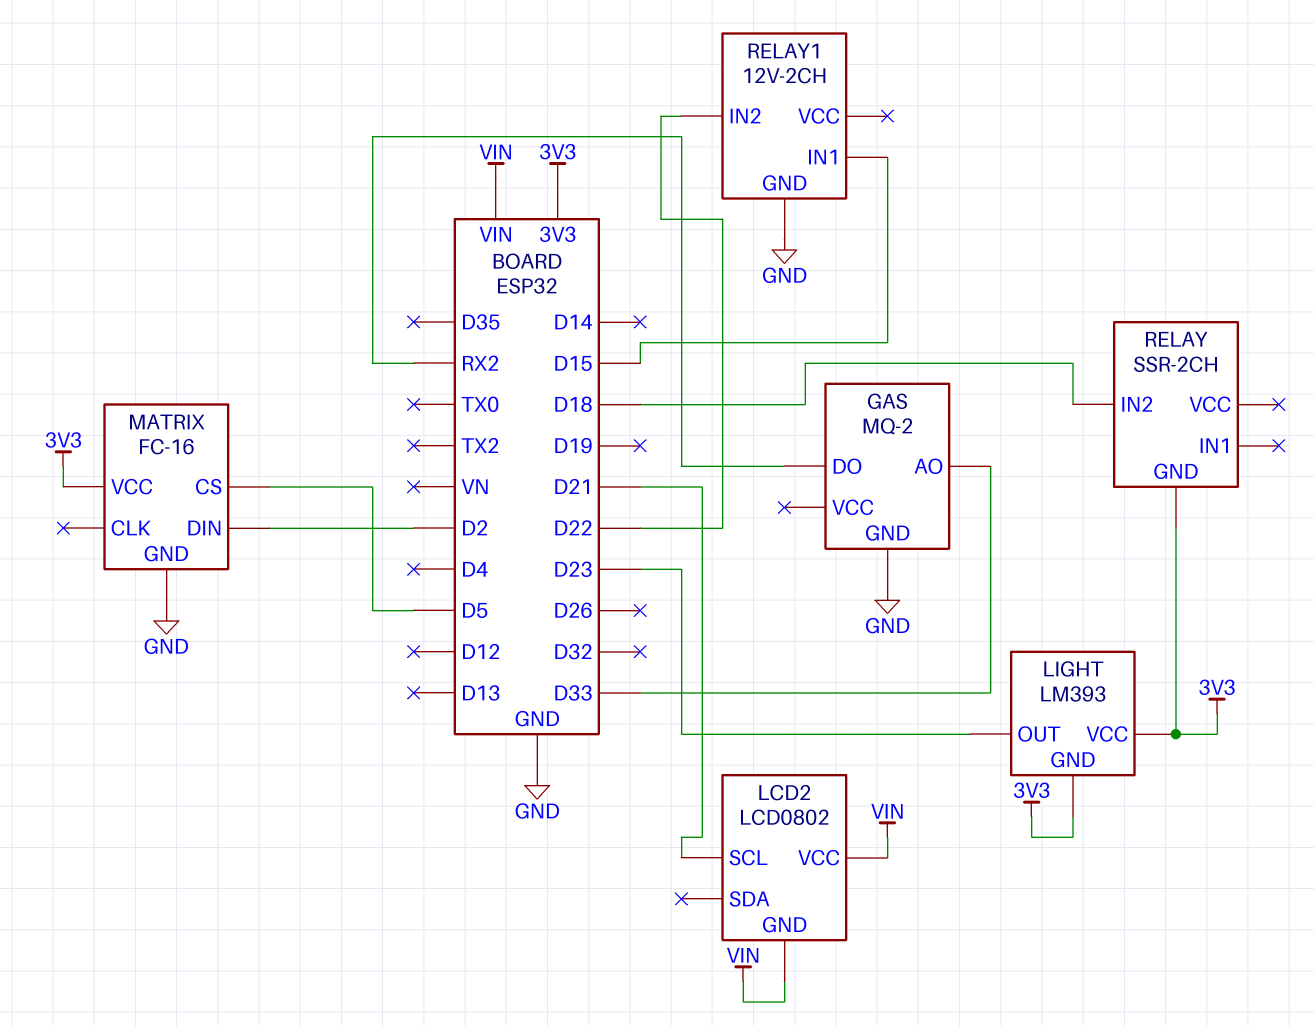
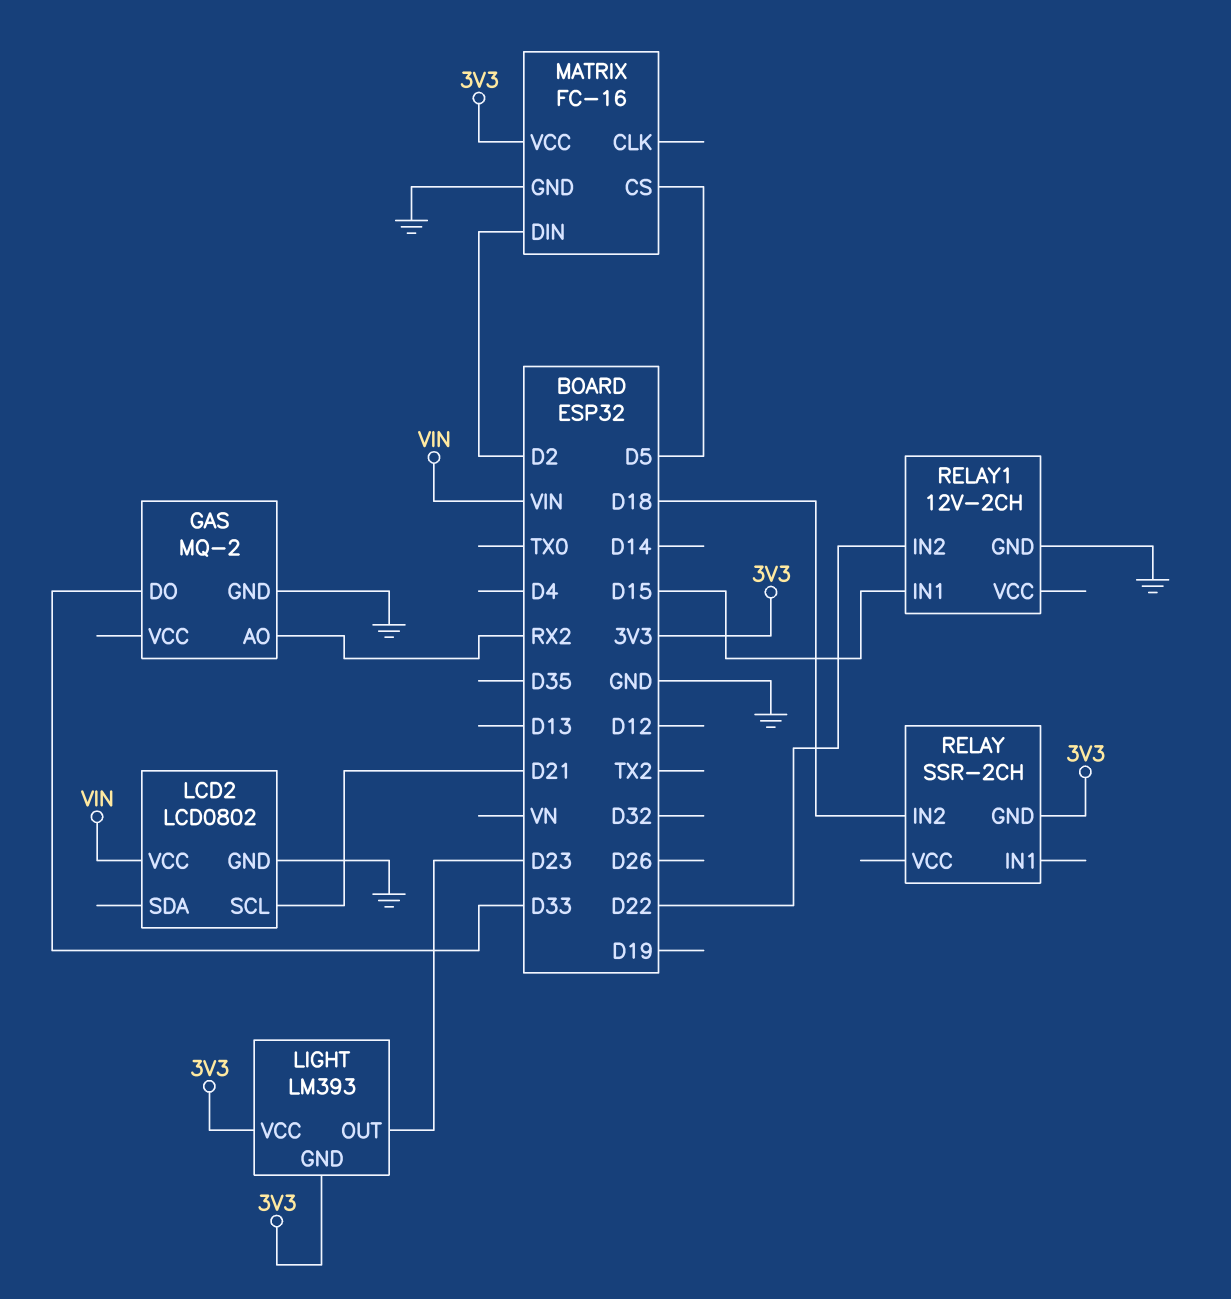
GAS pin AO: D33 -> RX2
GAS pin DO: RX2 -> D33
LCD2 pin GND: VIN -> GND

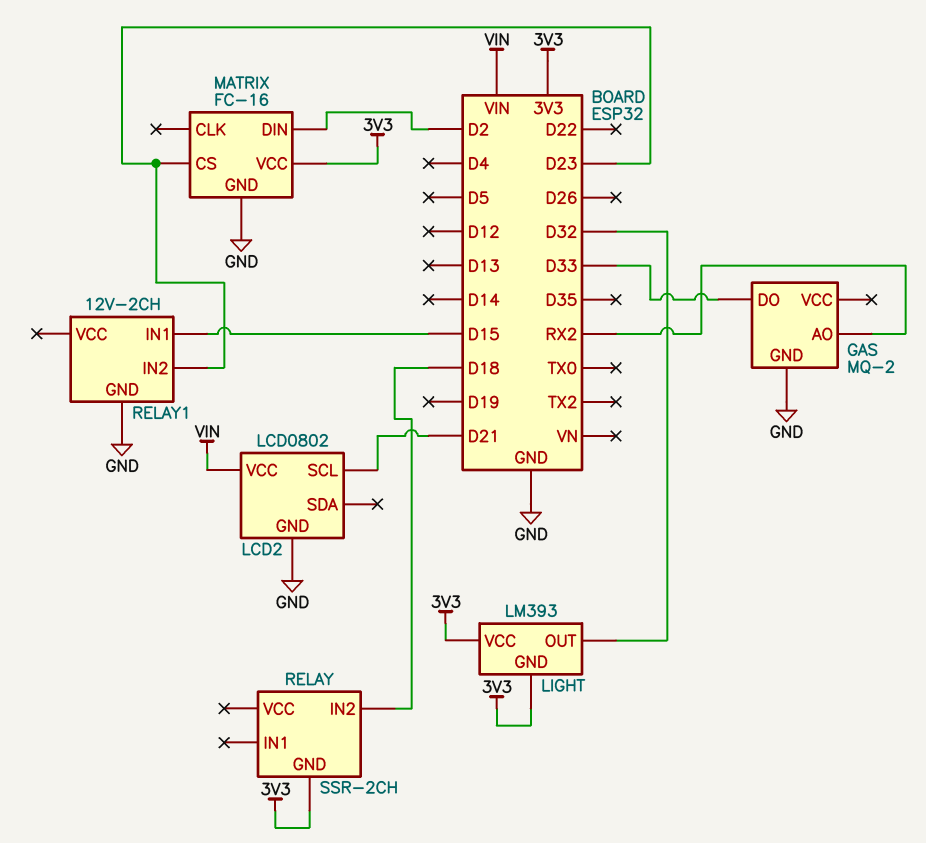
LIGHT pin OUT: D23 -> D32
MATRIX pin CS: D5 -> D23
RELAY1 pin IN2: D22 -> D23

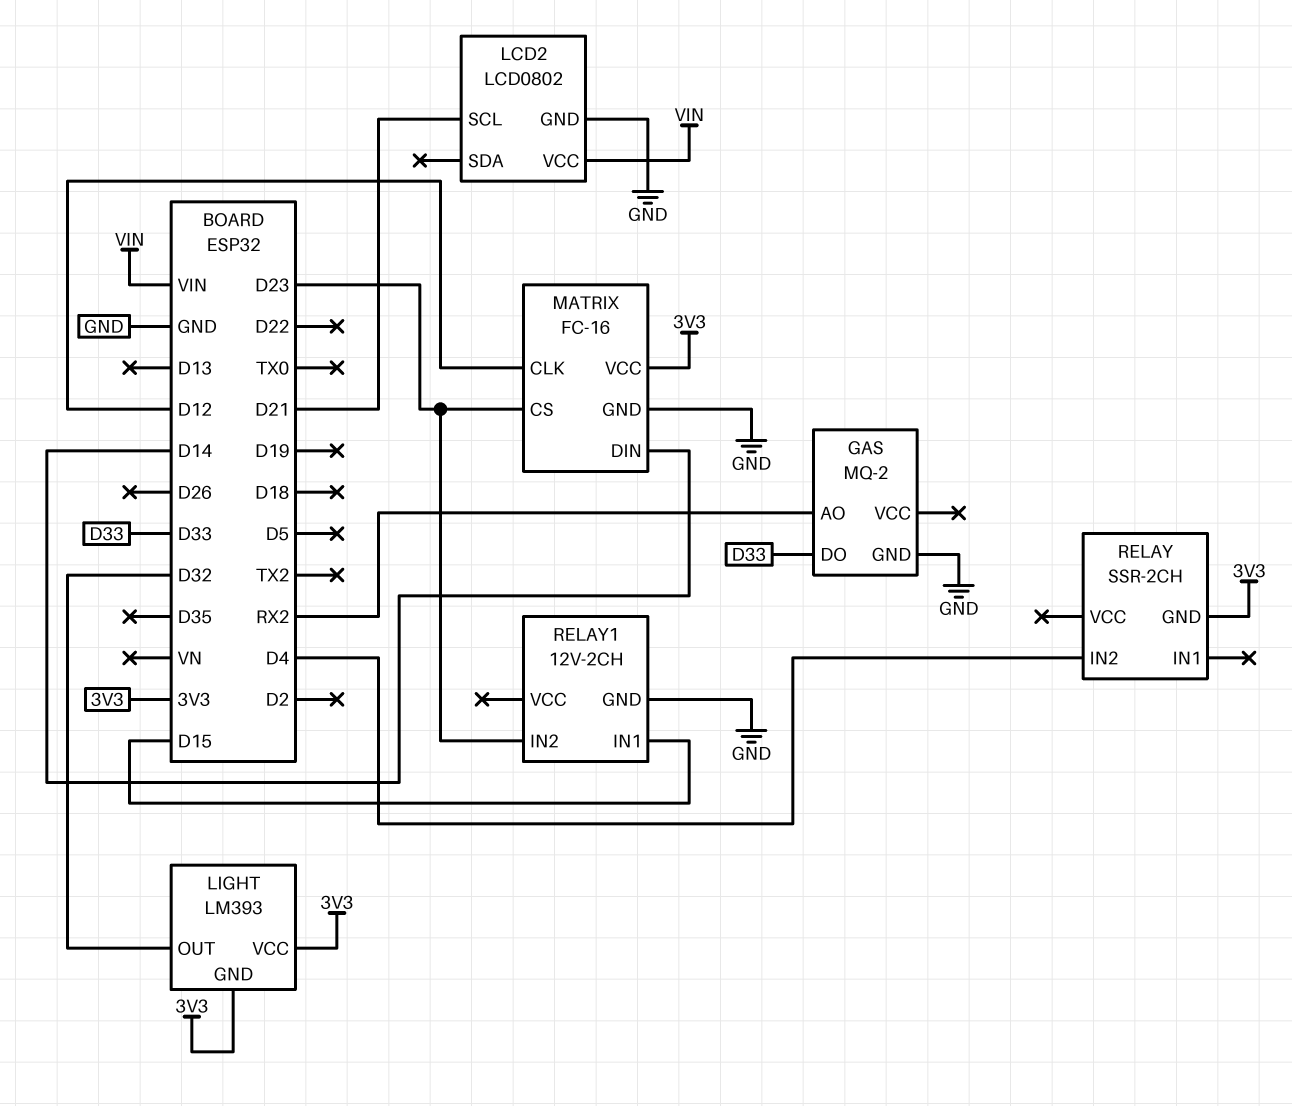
MATRIX pin CLK: none -> D12
MATRIX pin DIN: D2 -> D14
RELAY pin IN2: D18 -> D4

